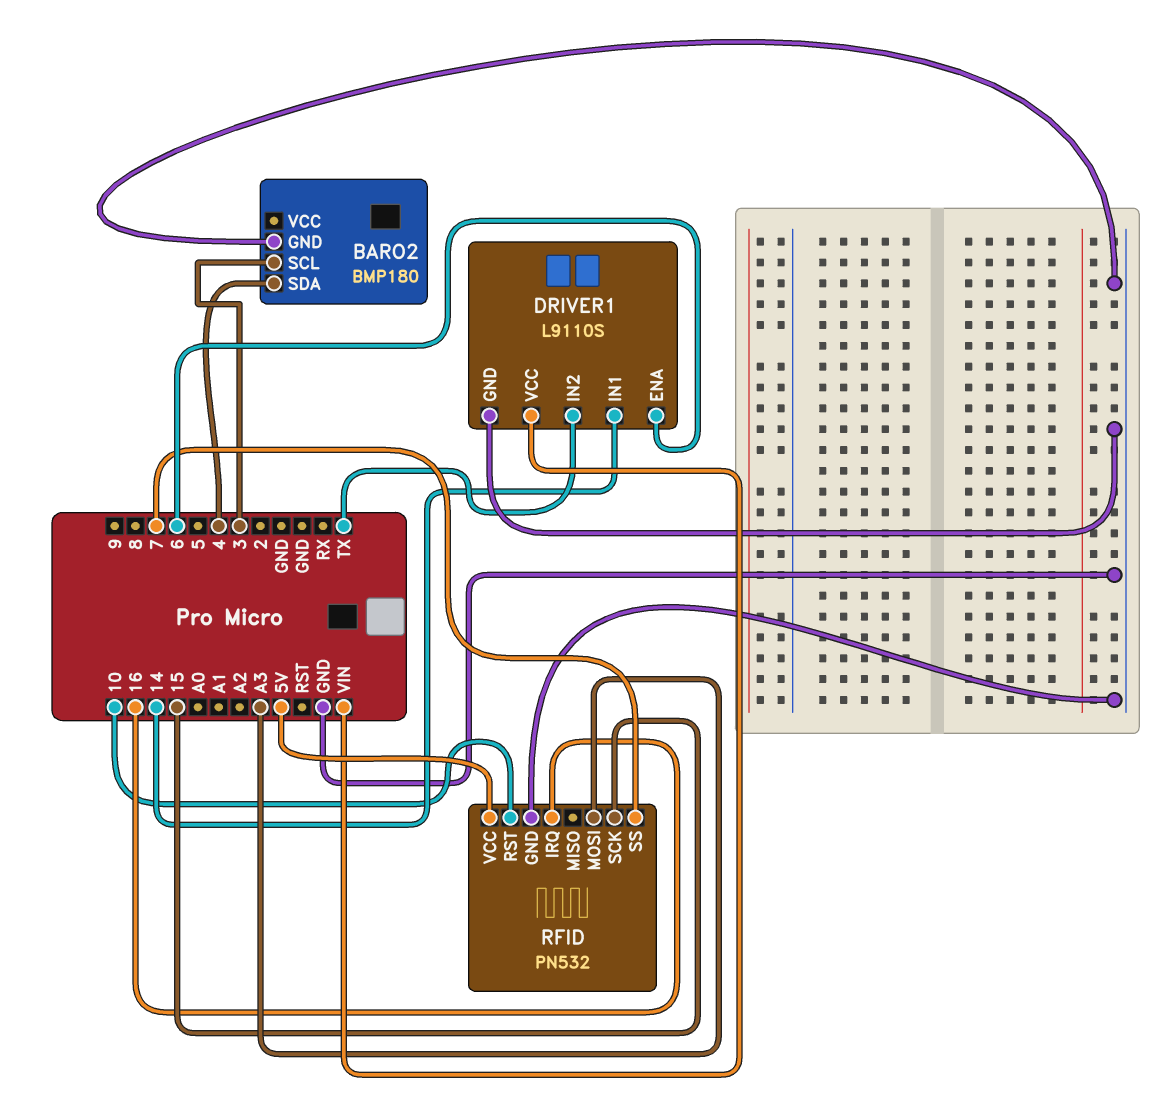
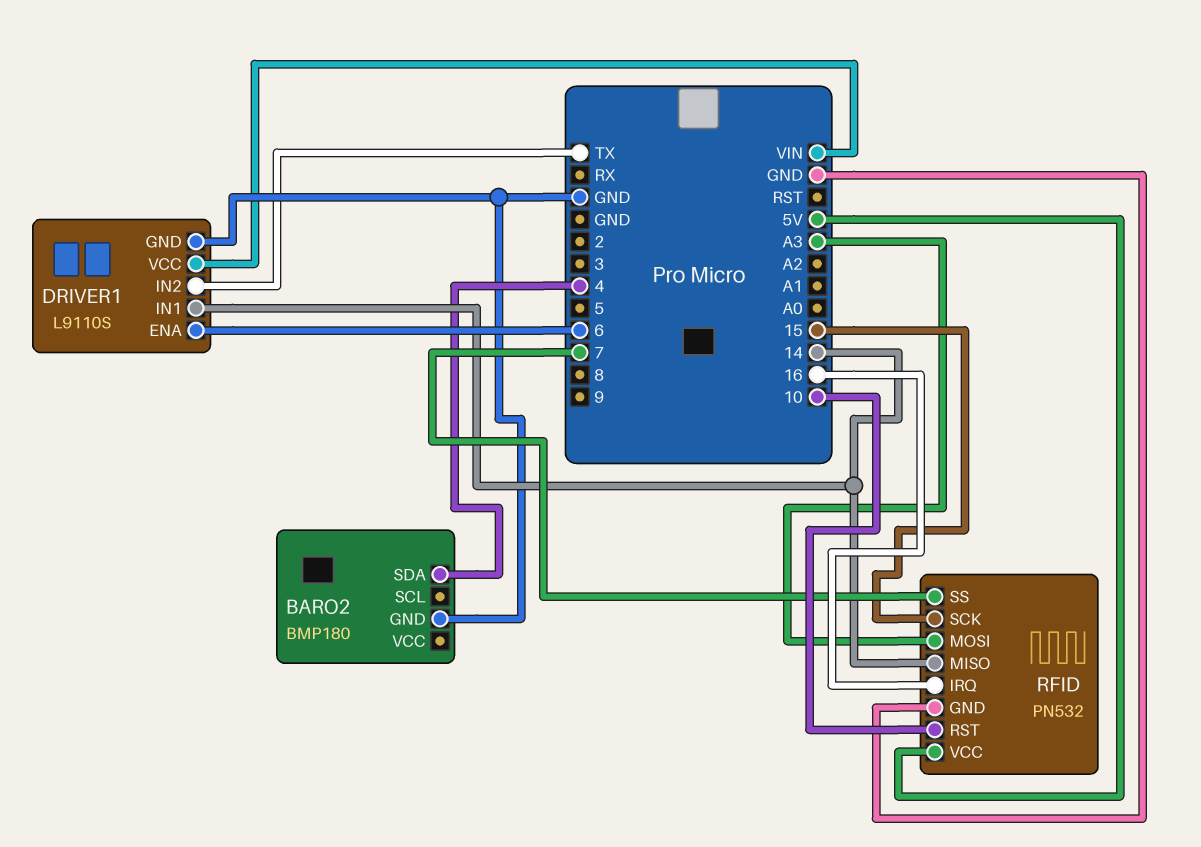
BARO2 pin SCL: 3 -> none
RFID pin MISO: none -> 14

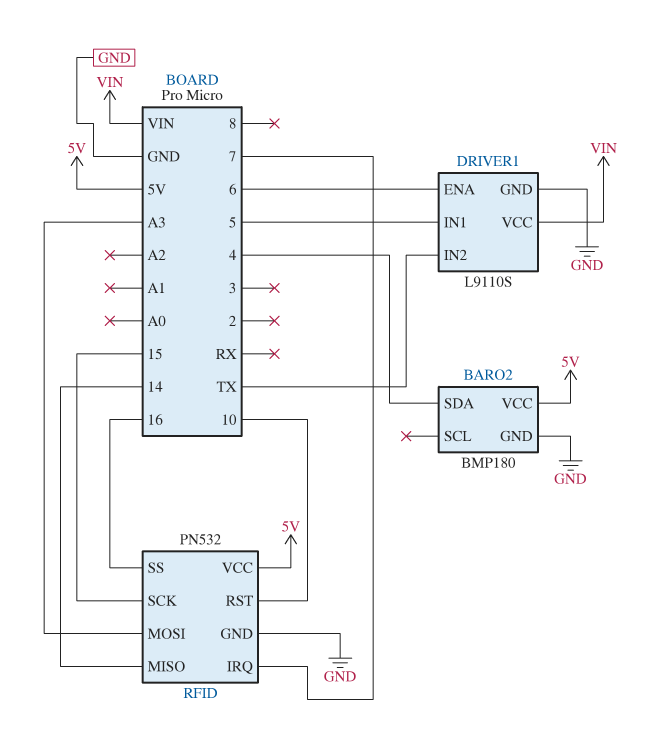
BARO2 pin VCC: none -> 5V
DRIVER1 pin IN1: 14 -> 5
RFID pin IRQ: 16 -> 7
RFID pin SS: 7 -> 16

